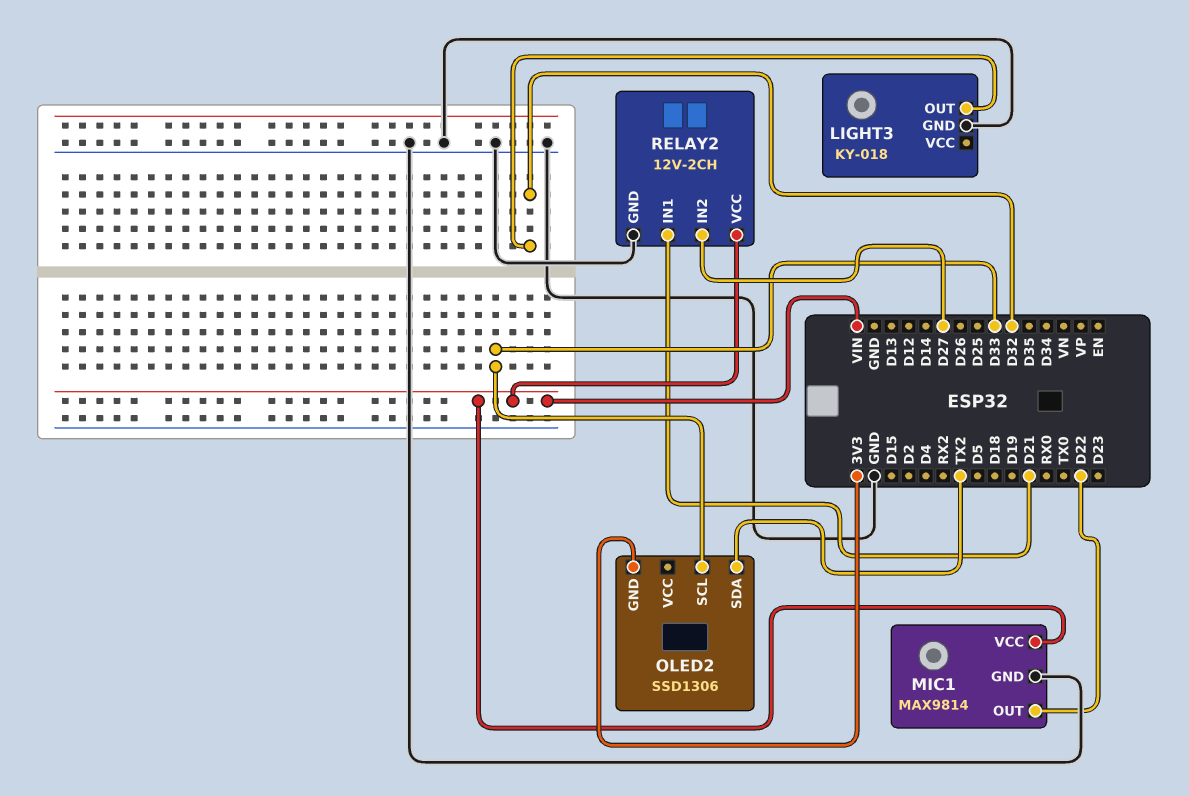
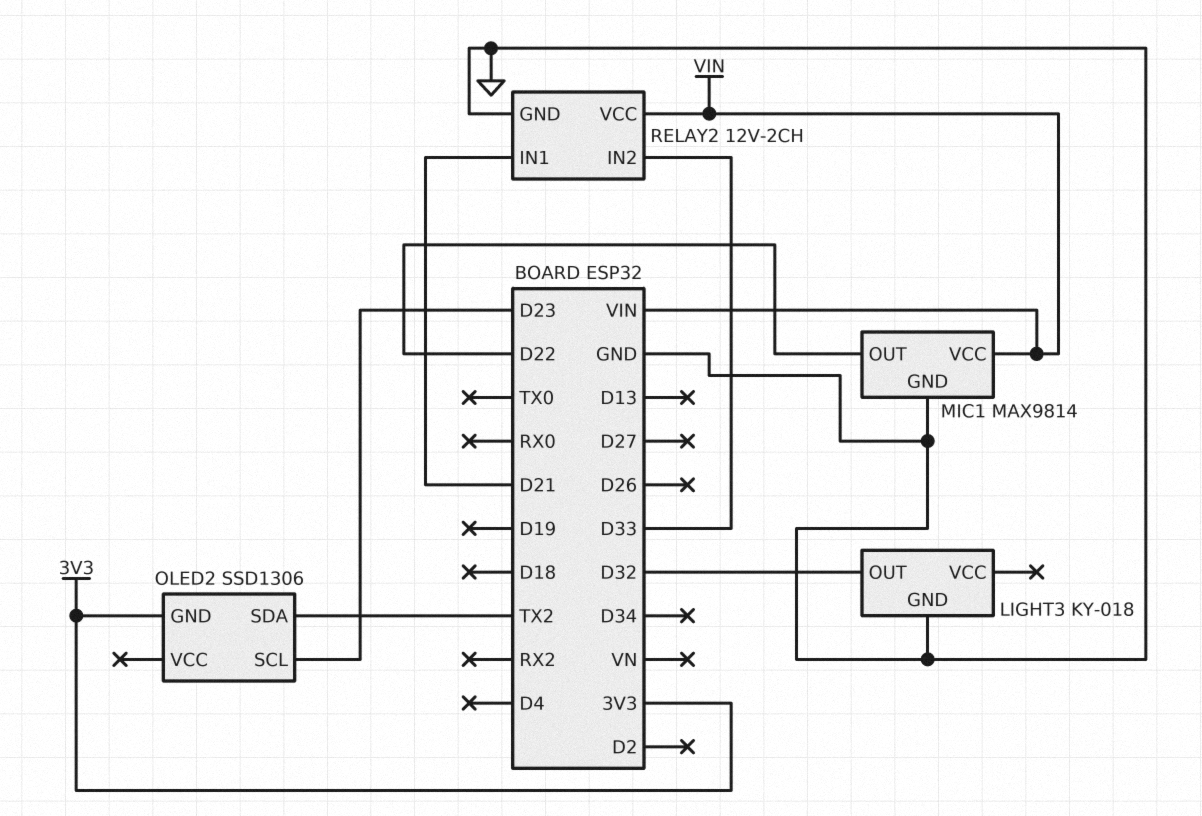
OLED2 pin SCL: D33 -> D23
RELAY2 pin IN2: D27 -> D33

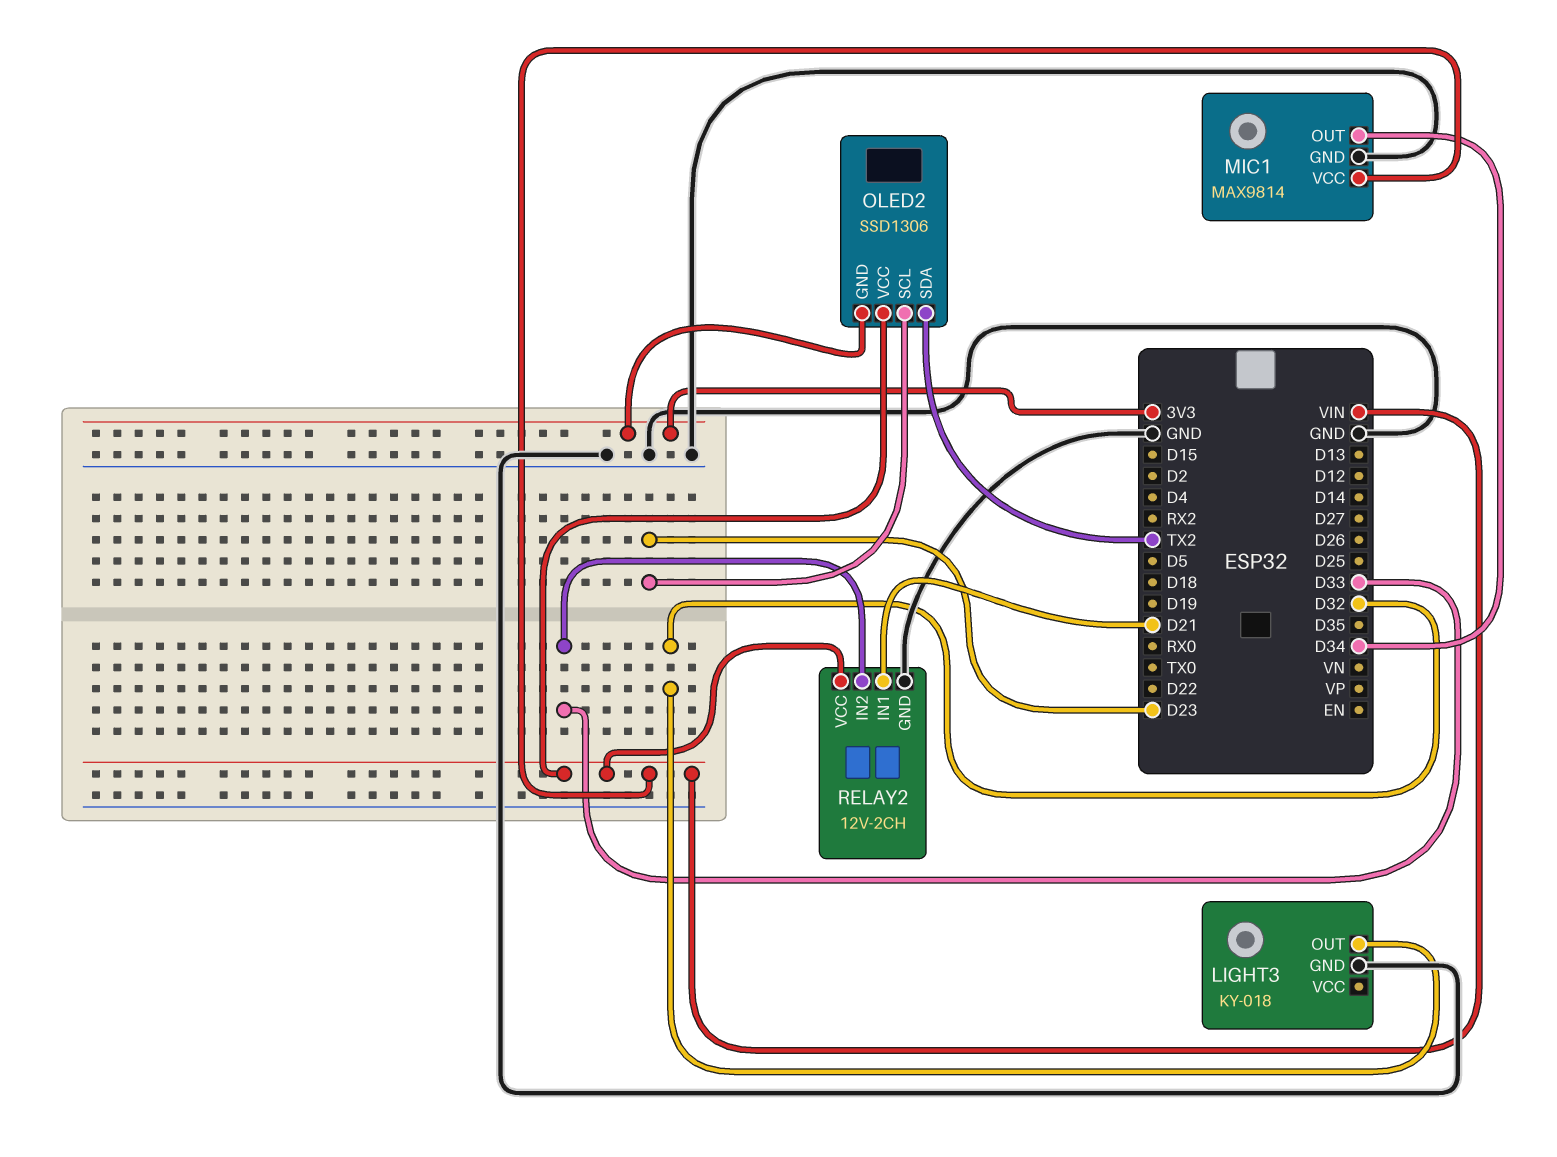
MIC1 pin OUT: D22 -> D34
OLED2 pin VCC: none -> VIN

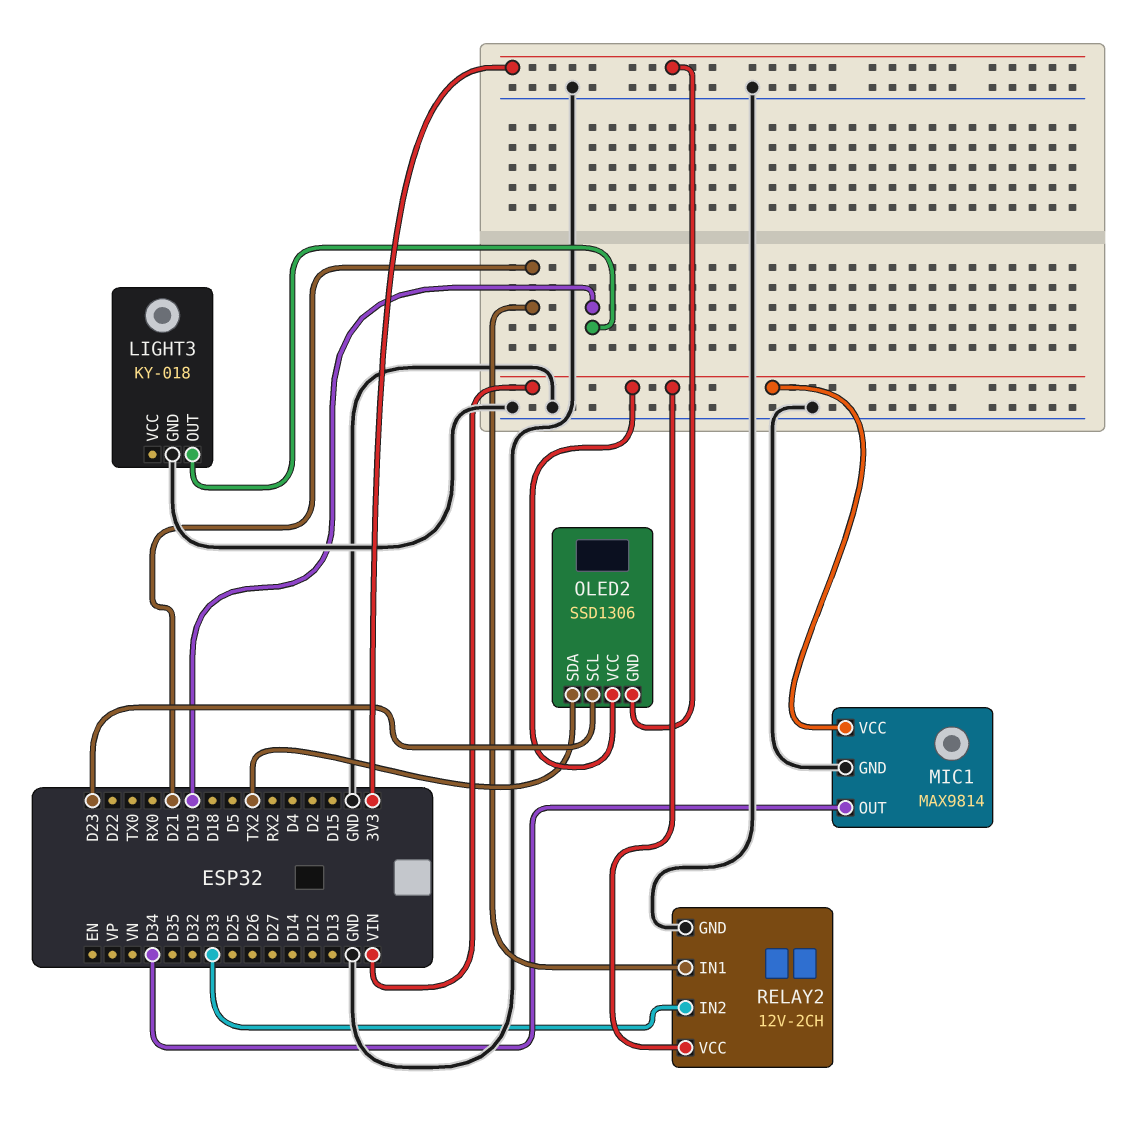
LIGHT3 pin OUT: D32 -> D19

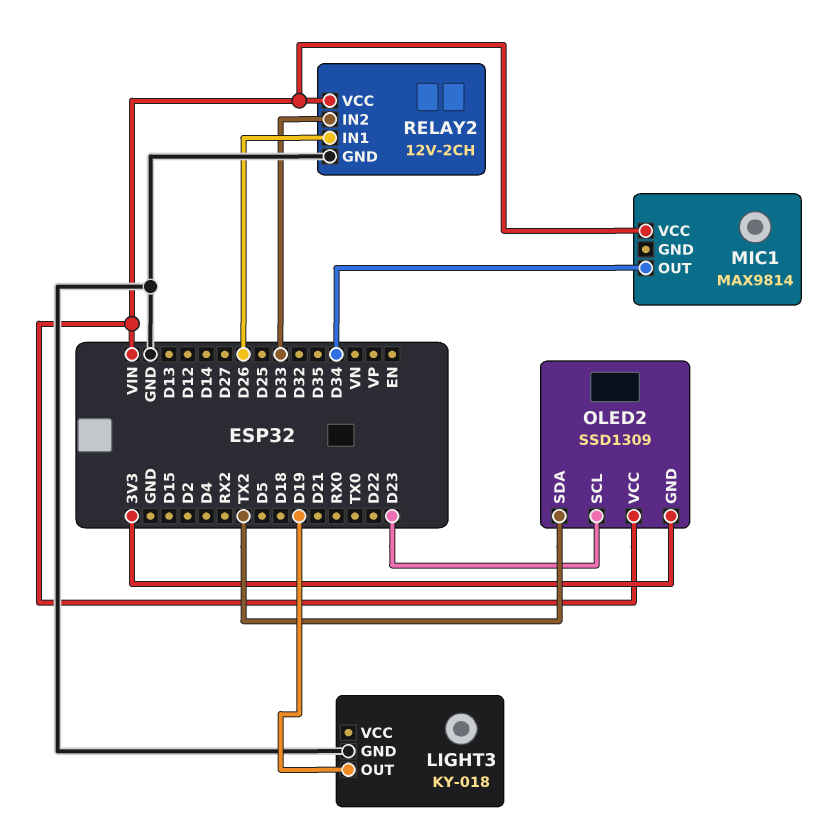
MIC1 pin GND: GND -> none
OLED2: SSD1306 -> SSD1309
RELAY2 pin IN1: D21 -> D26

